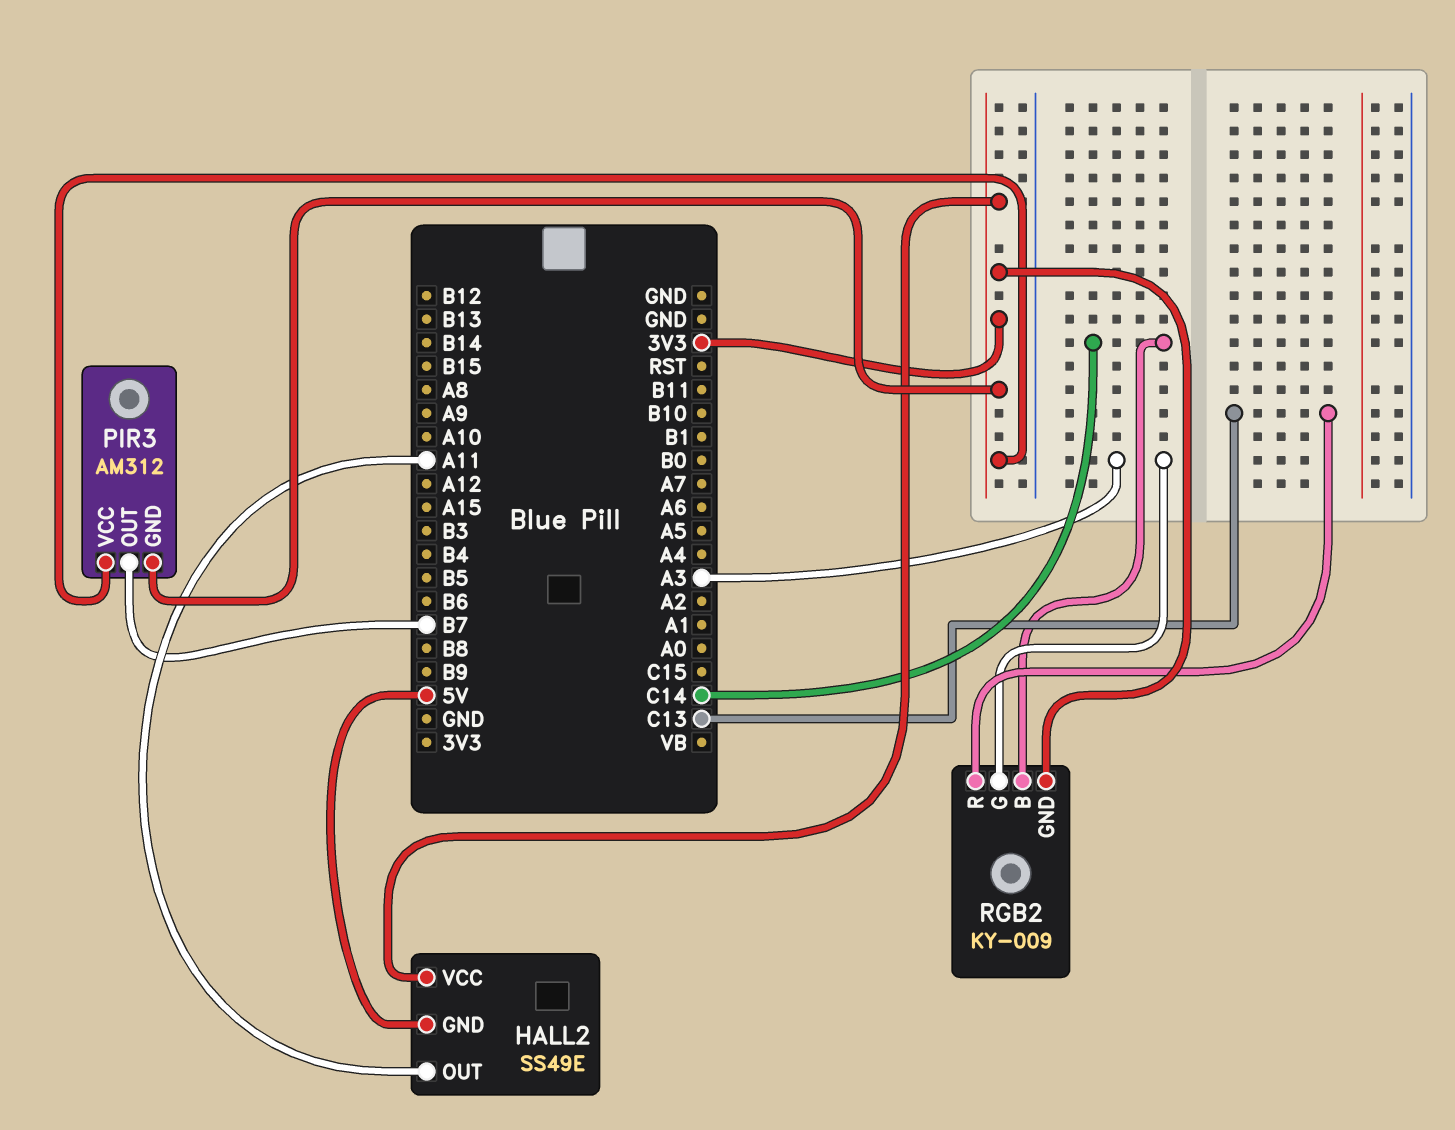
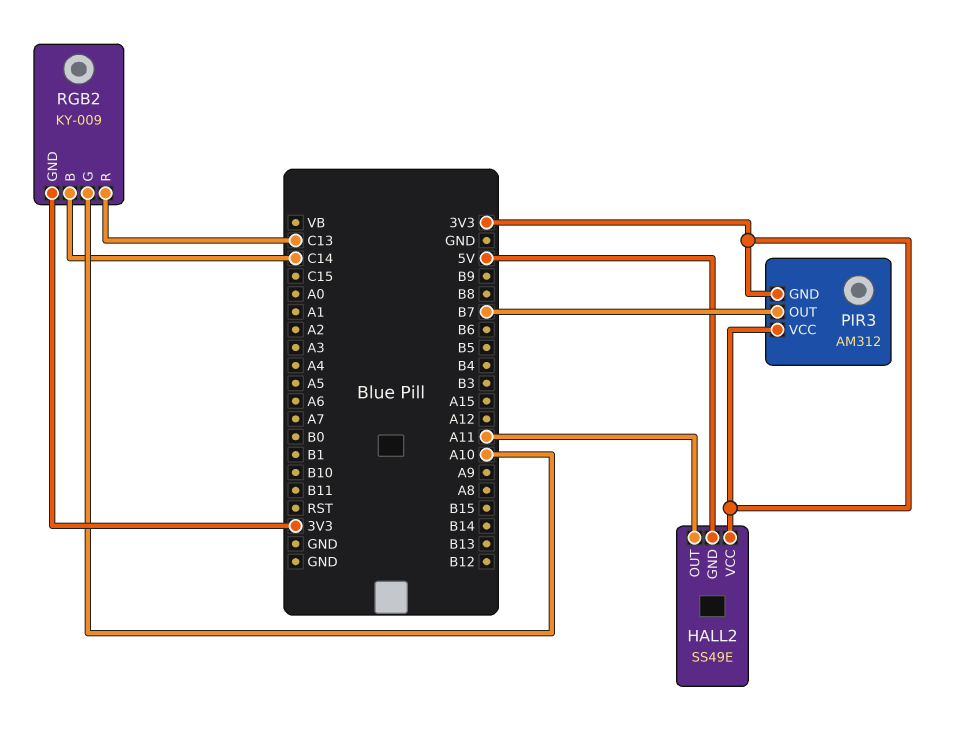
RGB2 pin G: A3 -> A10

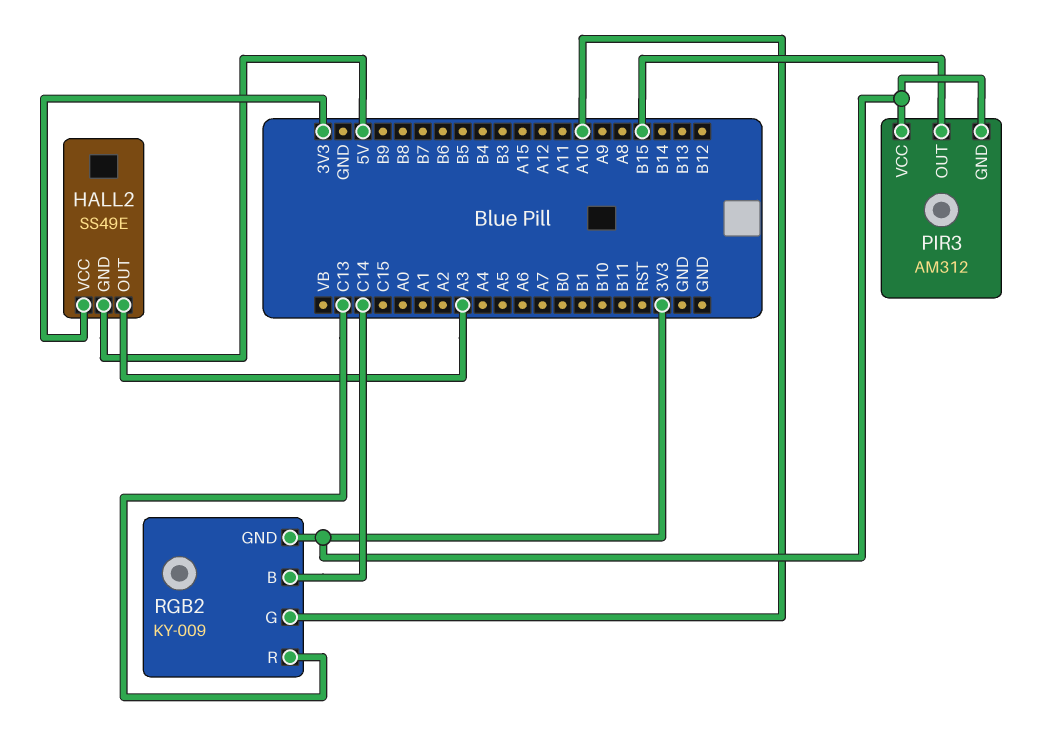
HALL2 pin OUT: A11 -> A3
PIR3 pin OUT: B7 -> B15

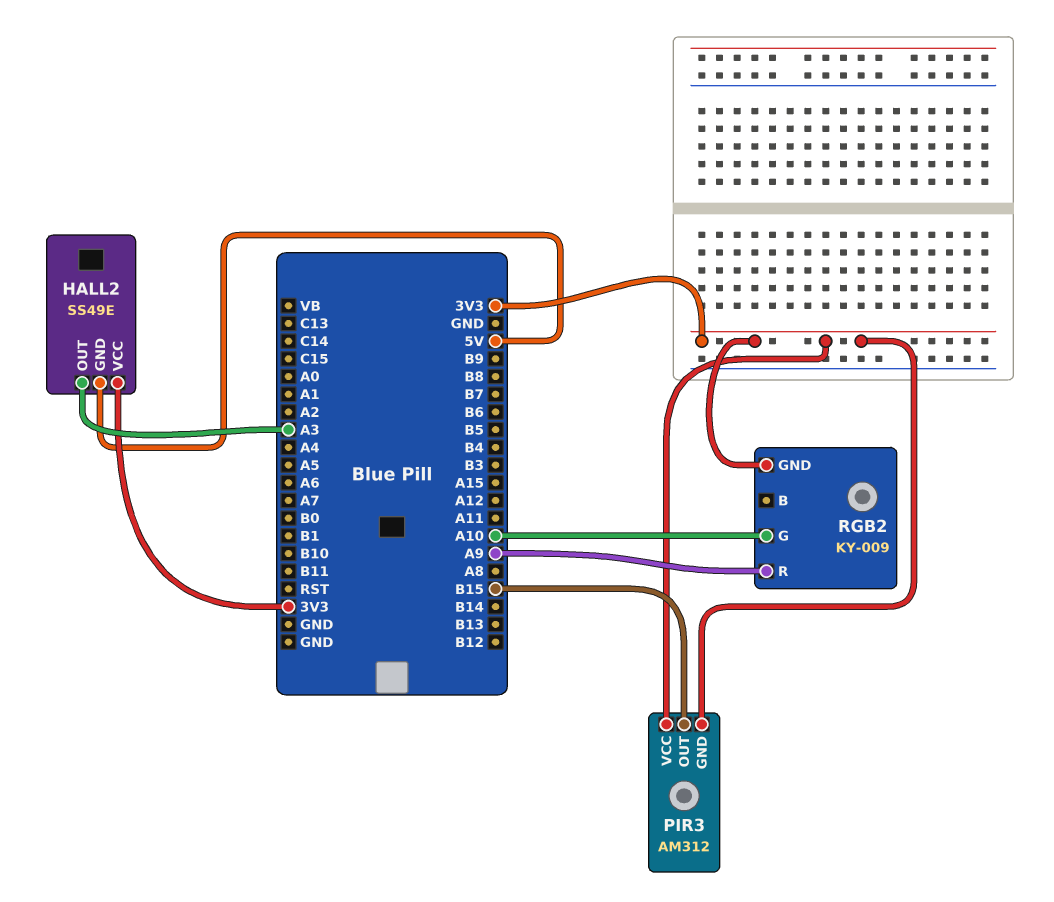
RGB2 pin B: C14 -> none
RGB2 pin R: C13 -> A9

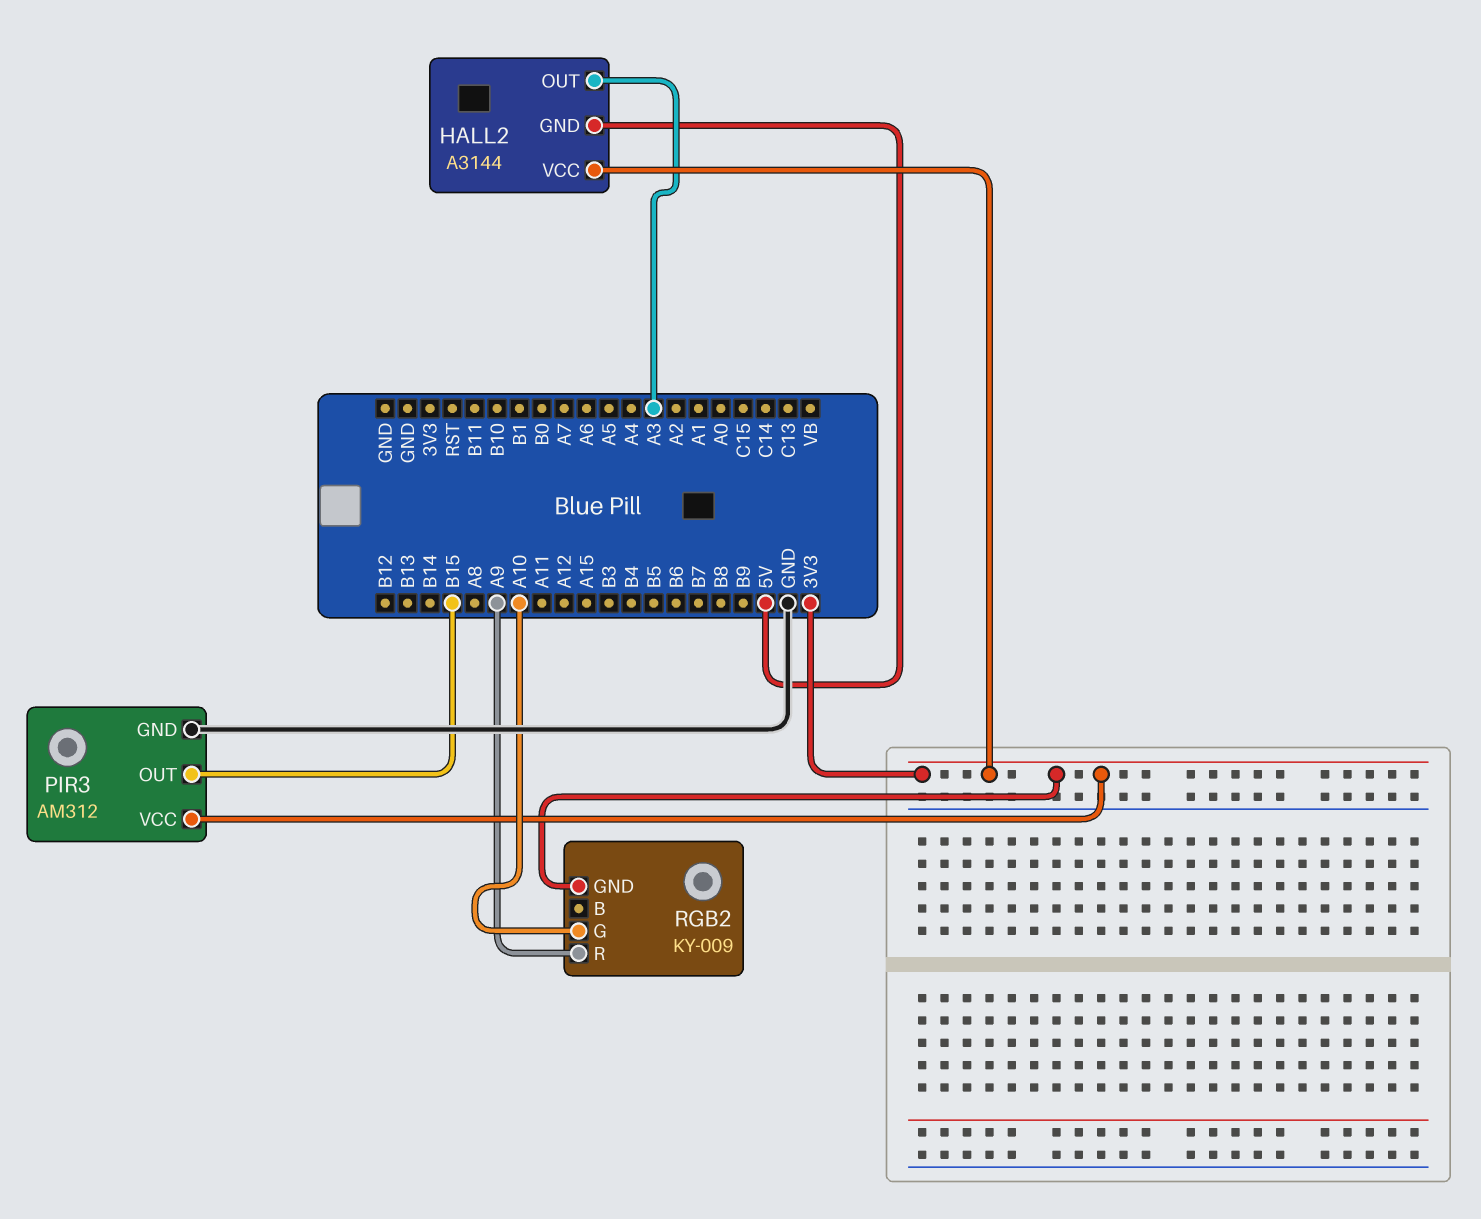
HALL2: SS49E -> A3144
PIR3 pin GND: 3V3 -> GND

